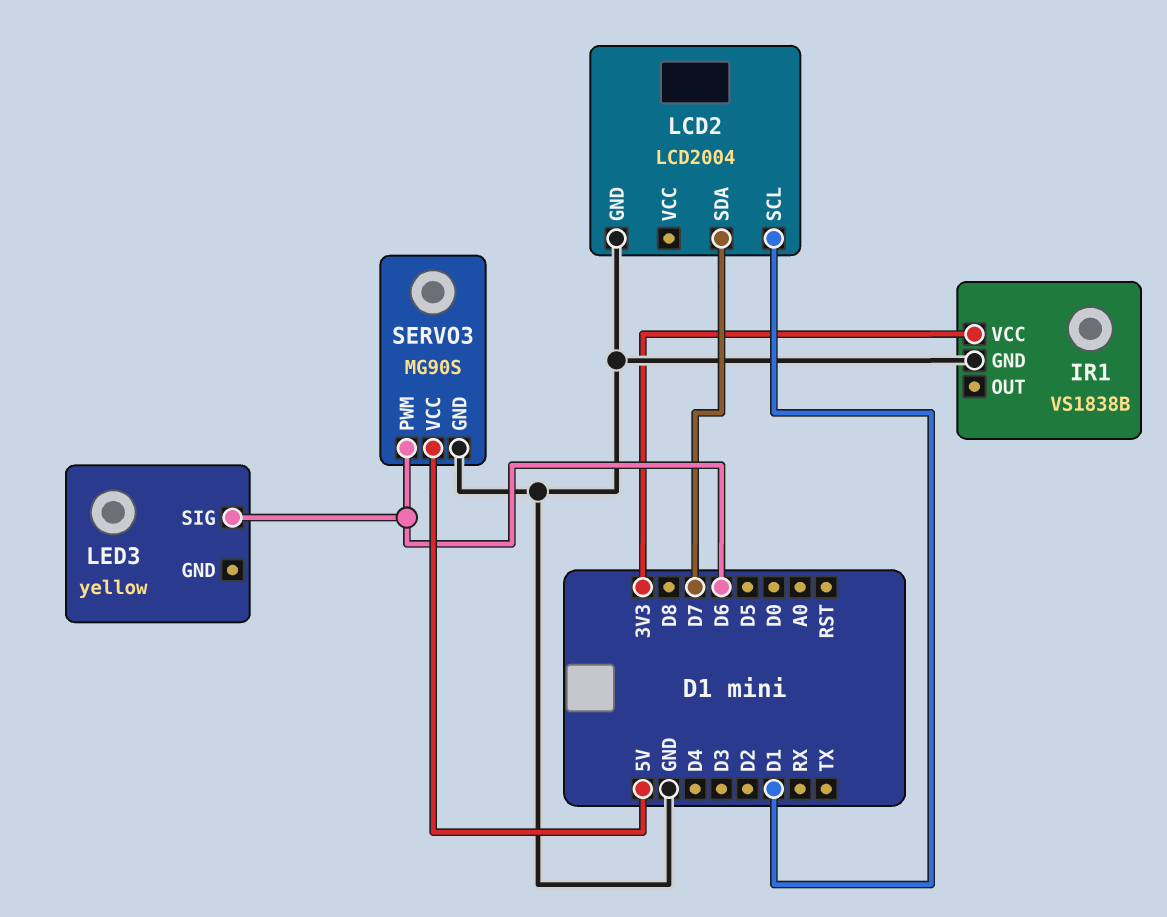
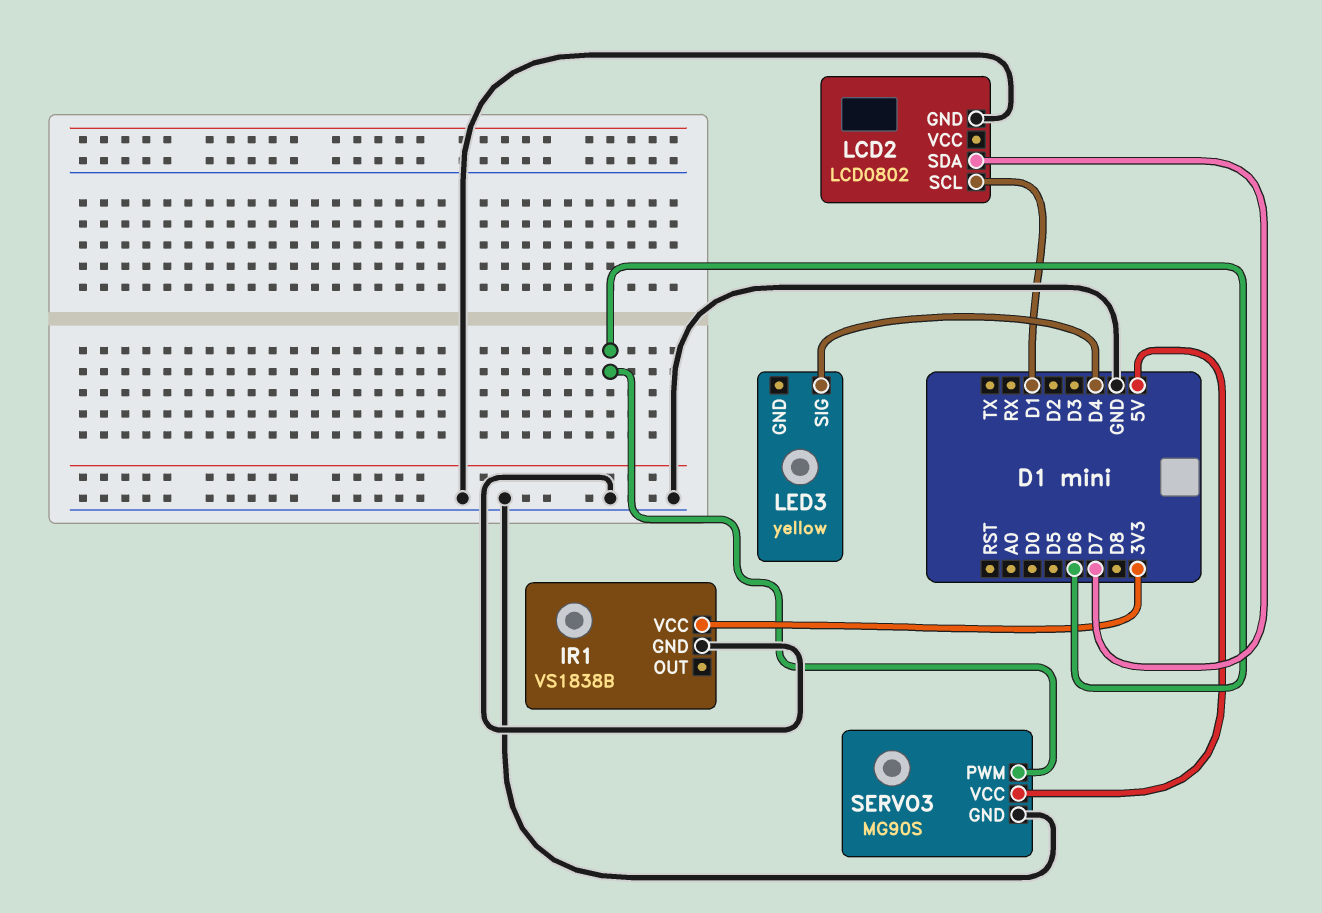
LCD2: LCD2004 -> LCD0802
LED3 pin SIG: D6 -> D4

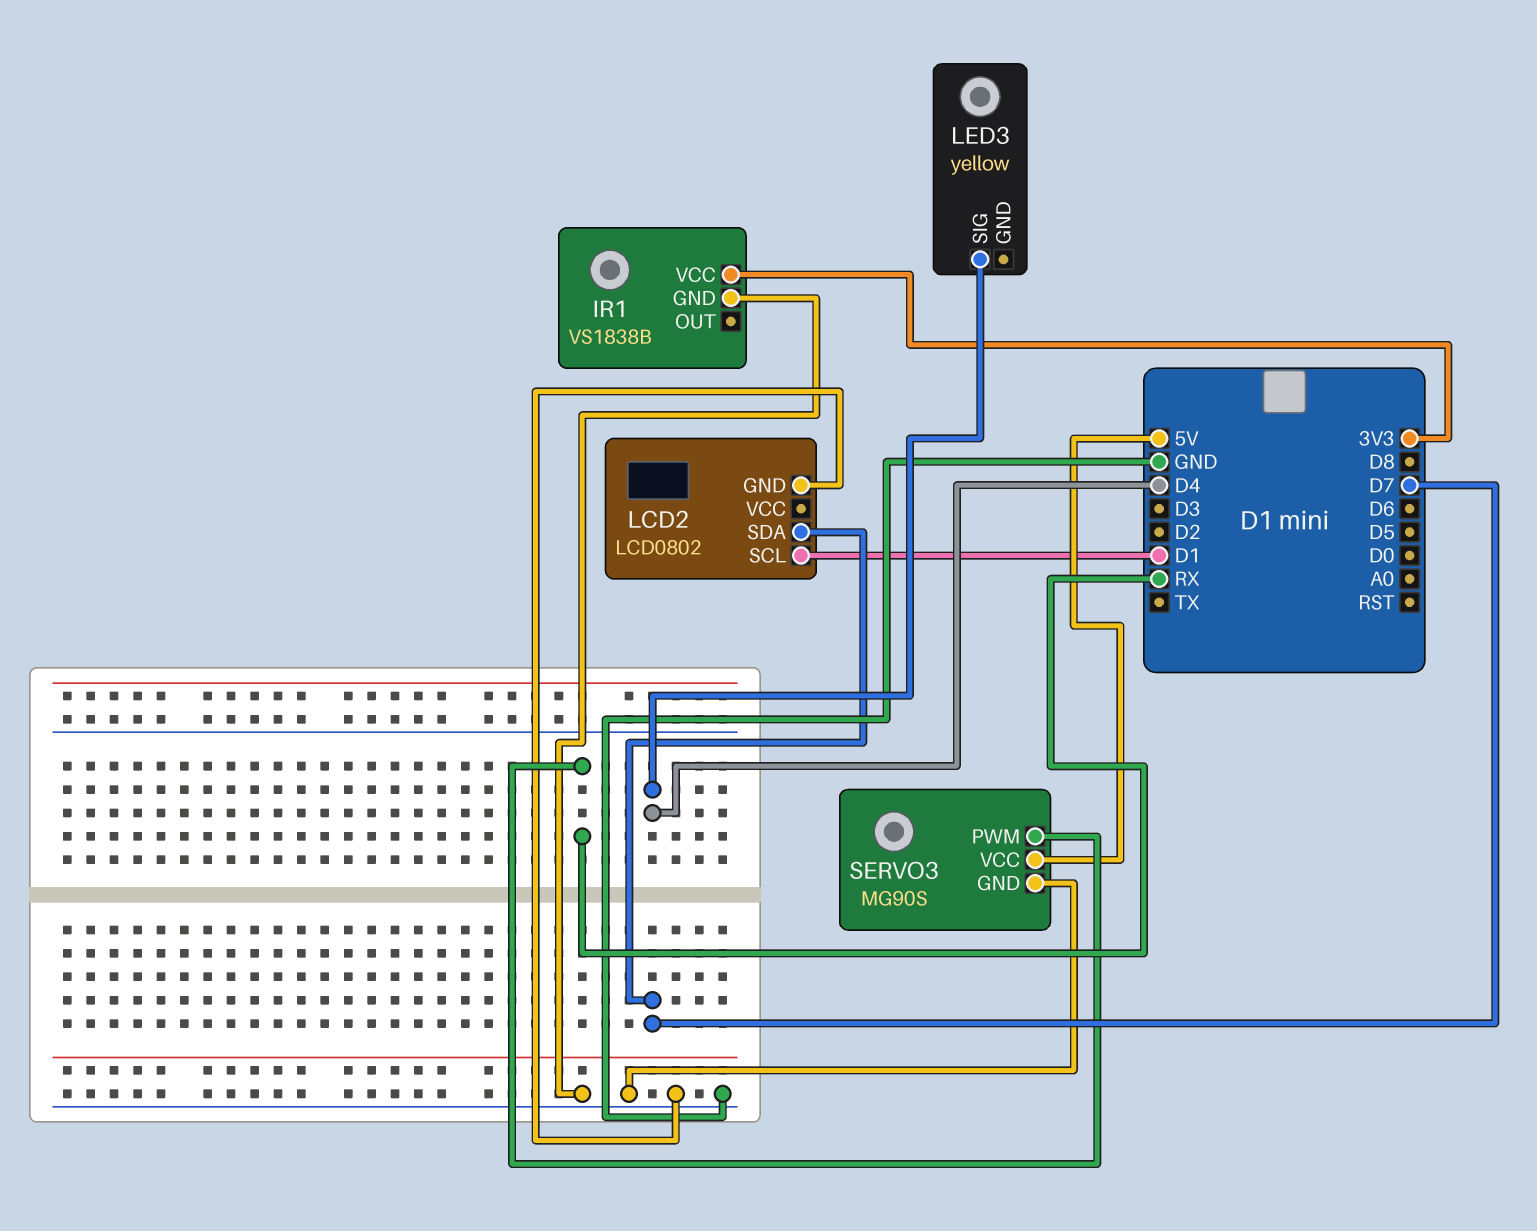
SERVO3 pin PWM: D6 -> RX

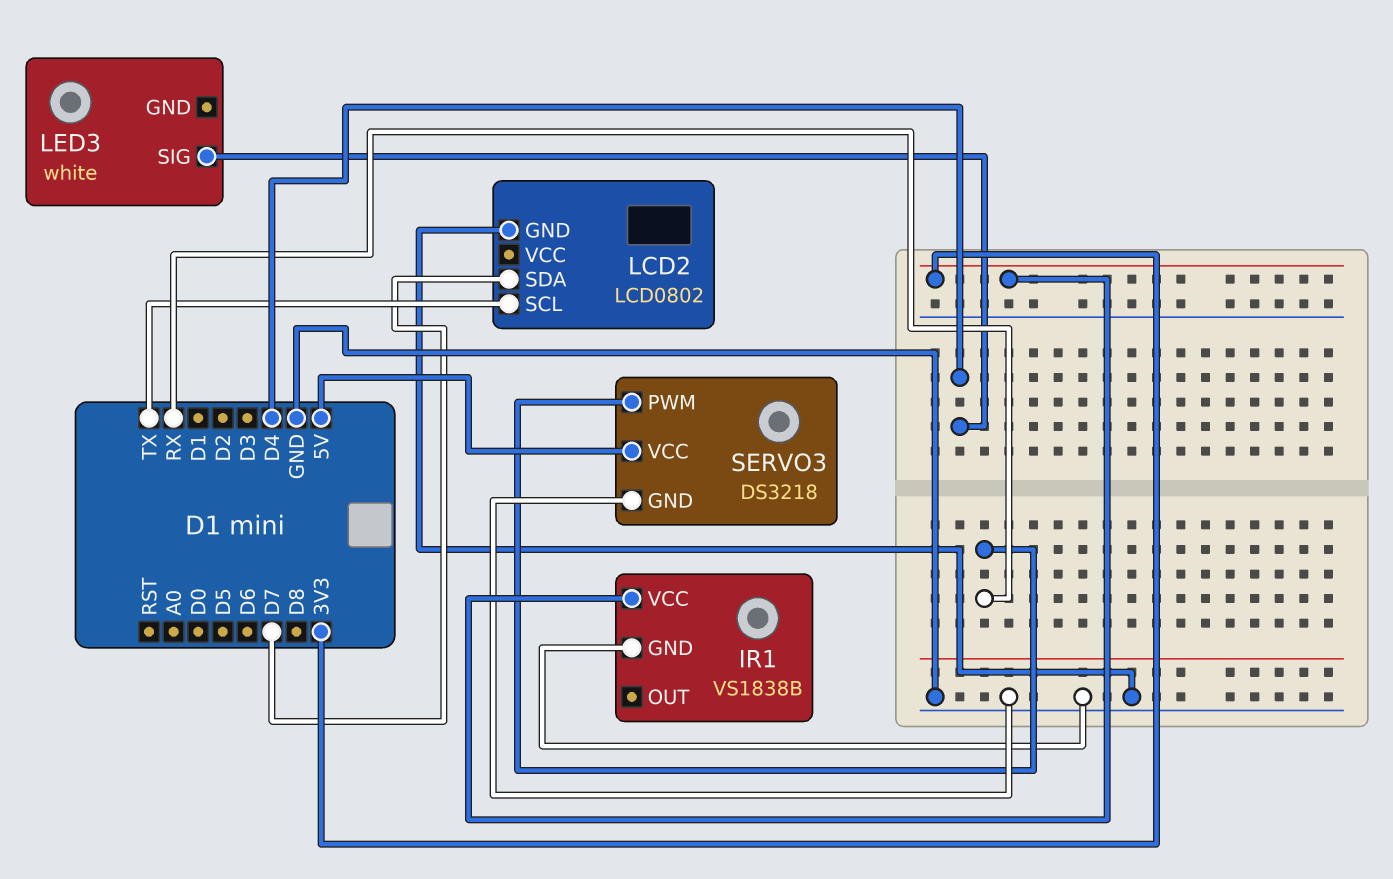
LCD2 pin SCL: D1 -> TX
LED3: yellow -> white
SERVO3: MG90S -> DS3218

